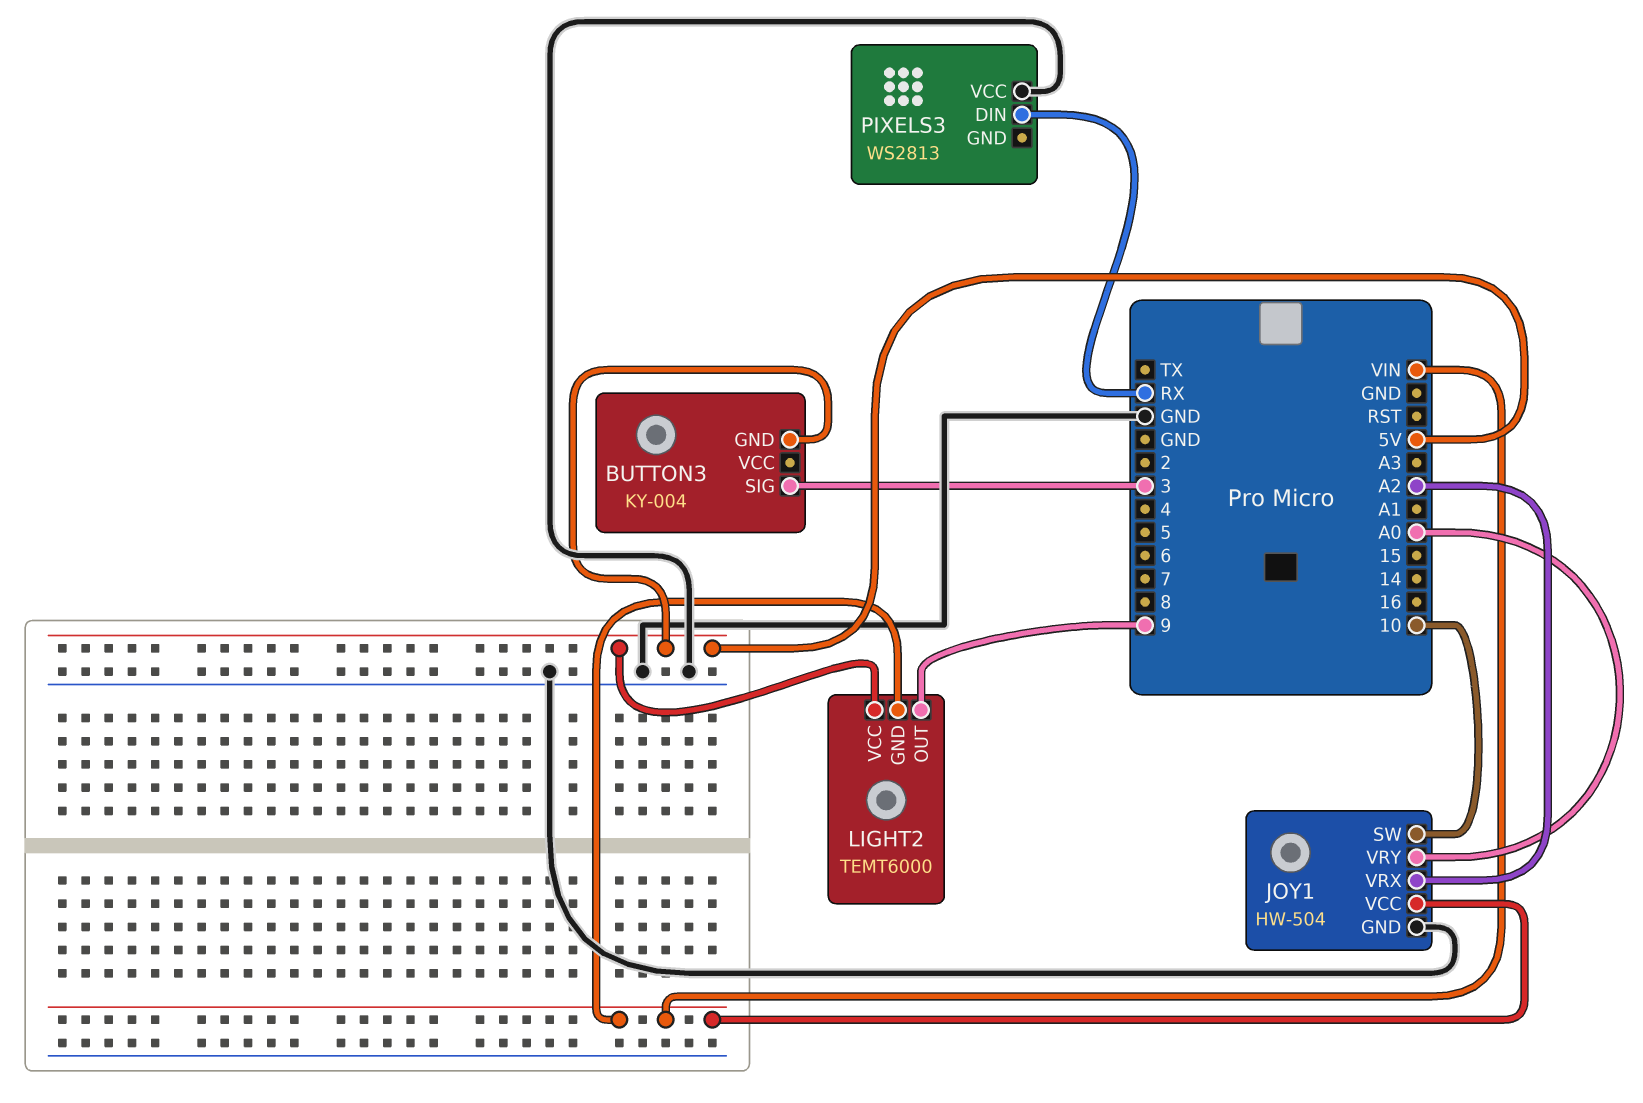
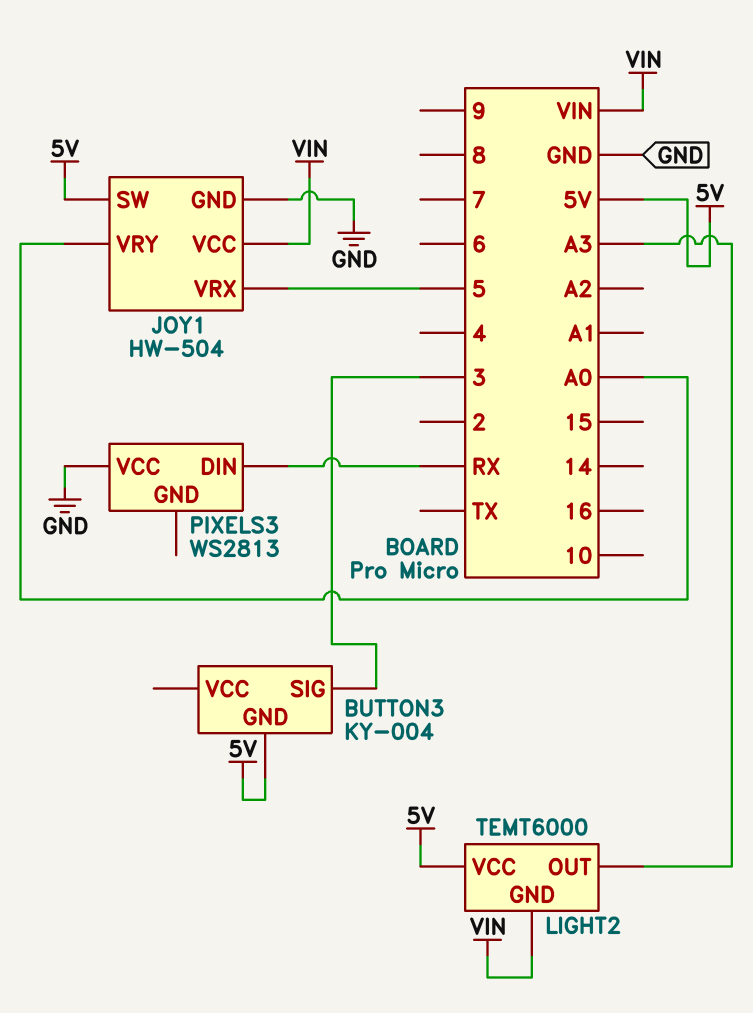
JOY1 pin SW: 10 -> 5V
JOY1 pin VRX: A2 -> 5
LIGHT2 pin OUT: 9 -> A3

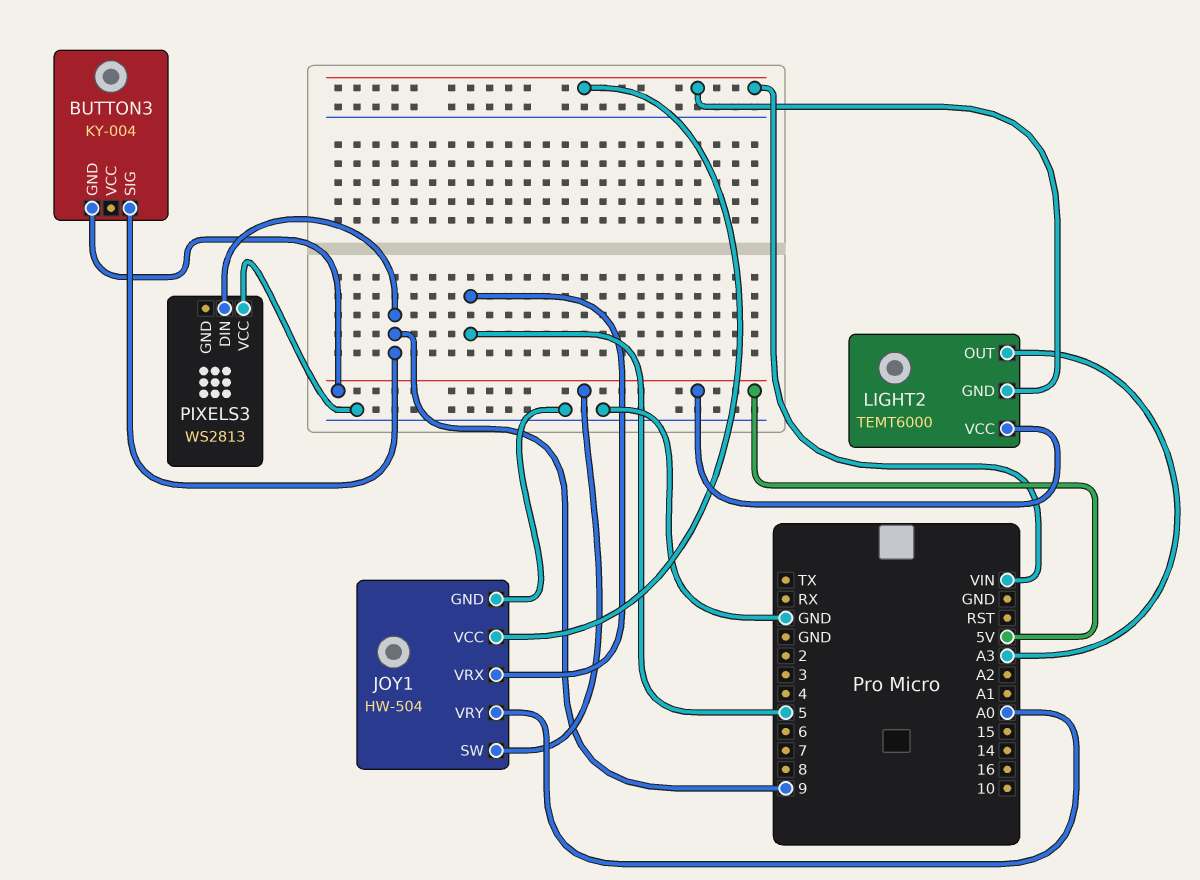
BUTTON3 pin SIG: 3 -> 9
PIXELS3 pin DIN: RX -> 9

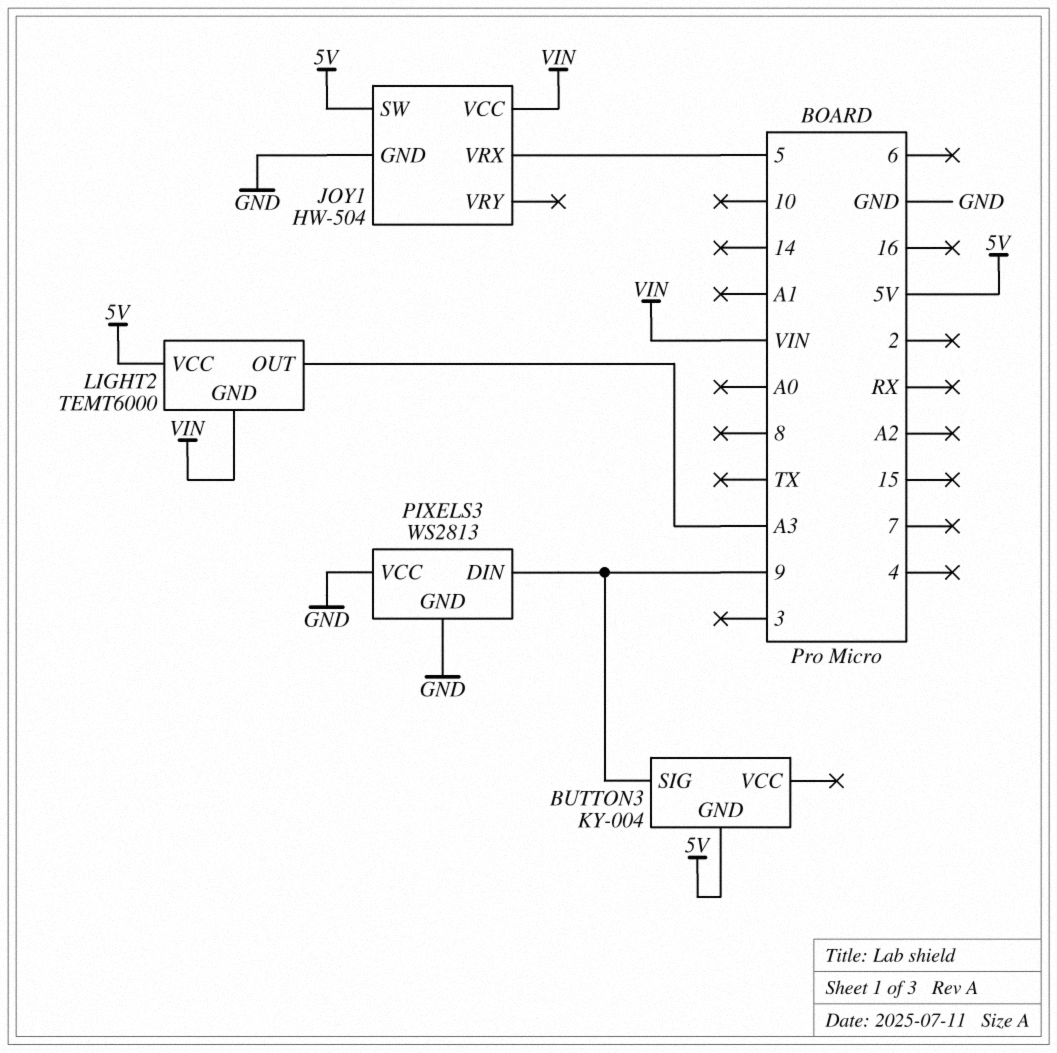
JOY1 pin VRY: A0 -> none
PIXELS3 pin GND: none -> GND

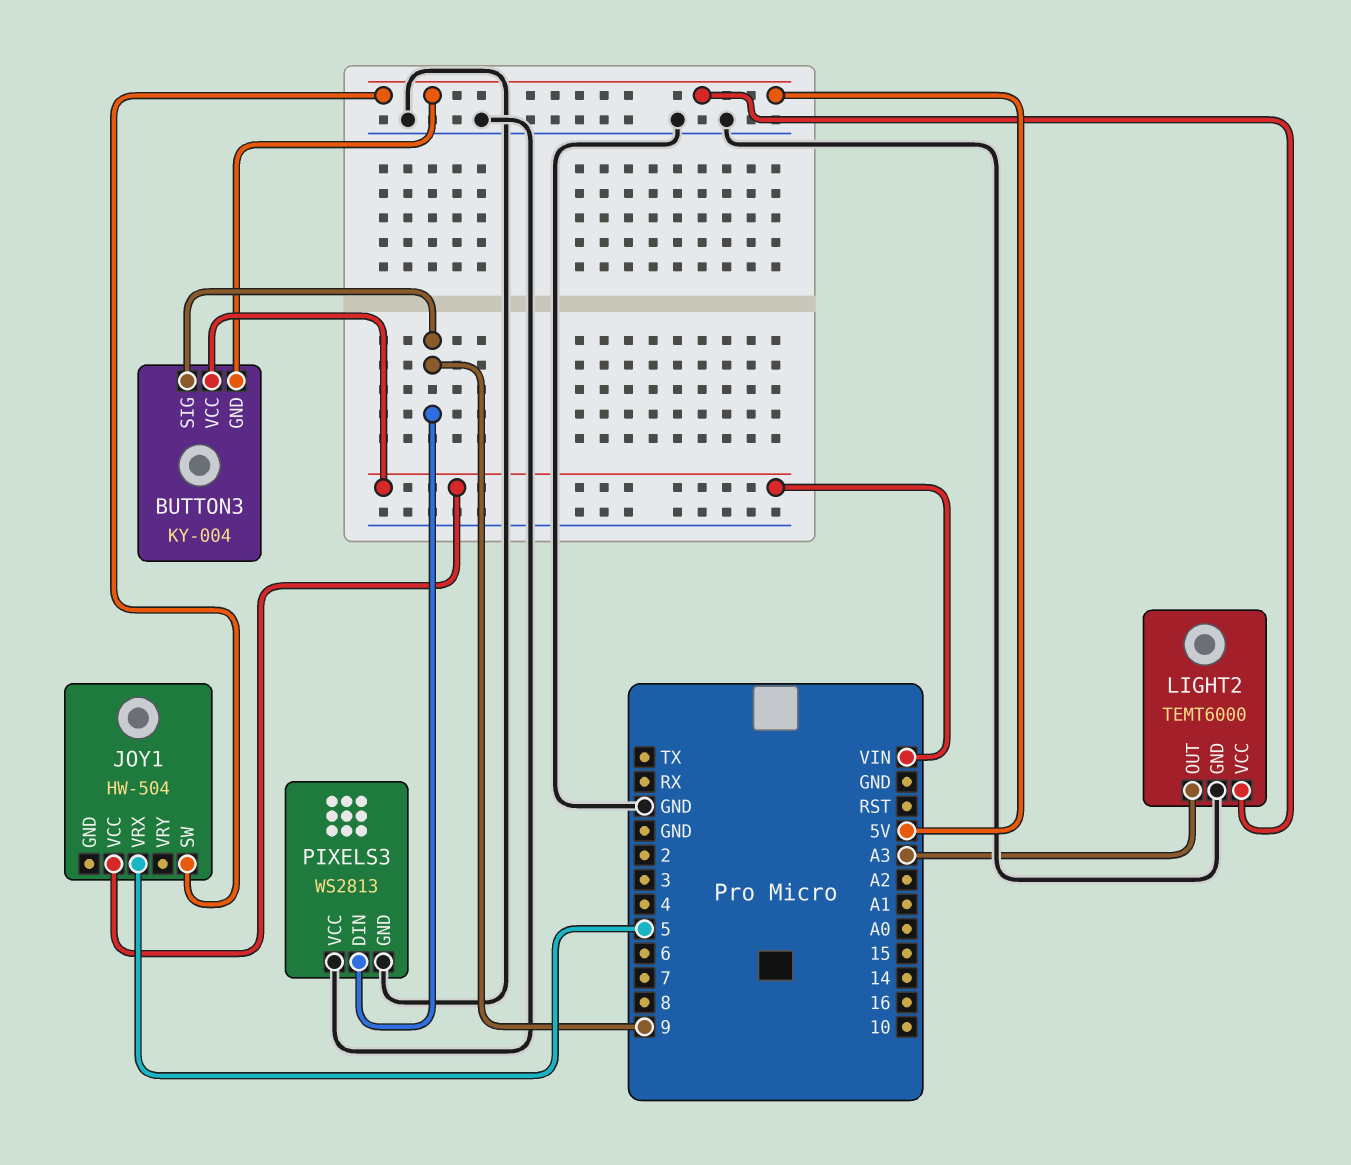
BUTTON3 pin VCC: none -> VIN
JOY1 pin GND: GND -> none
LIGHT2 pin GND: VIN -> GND

